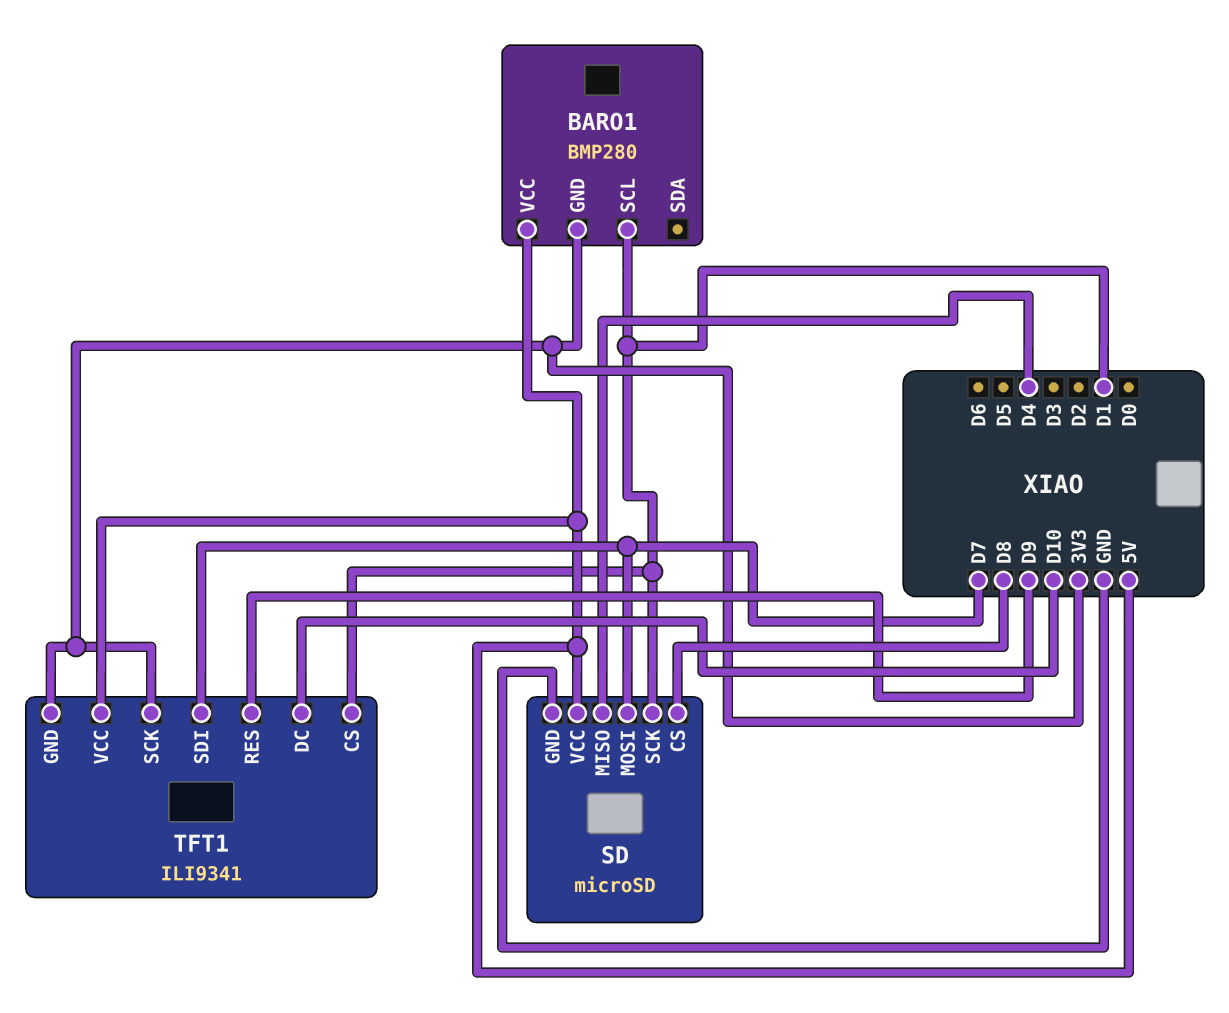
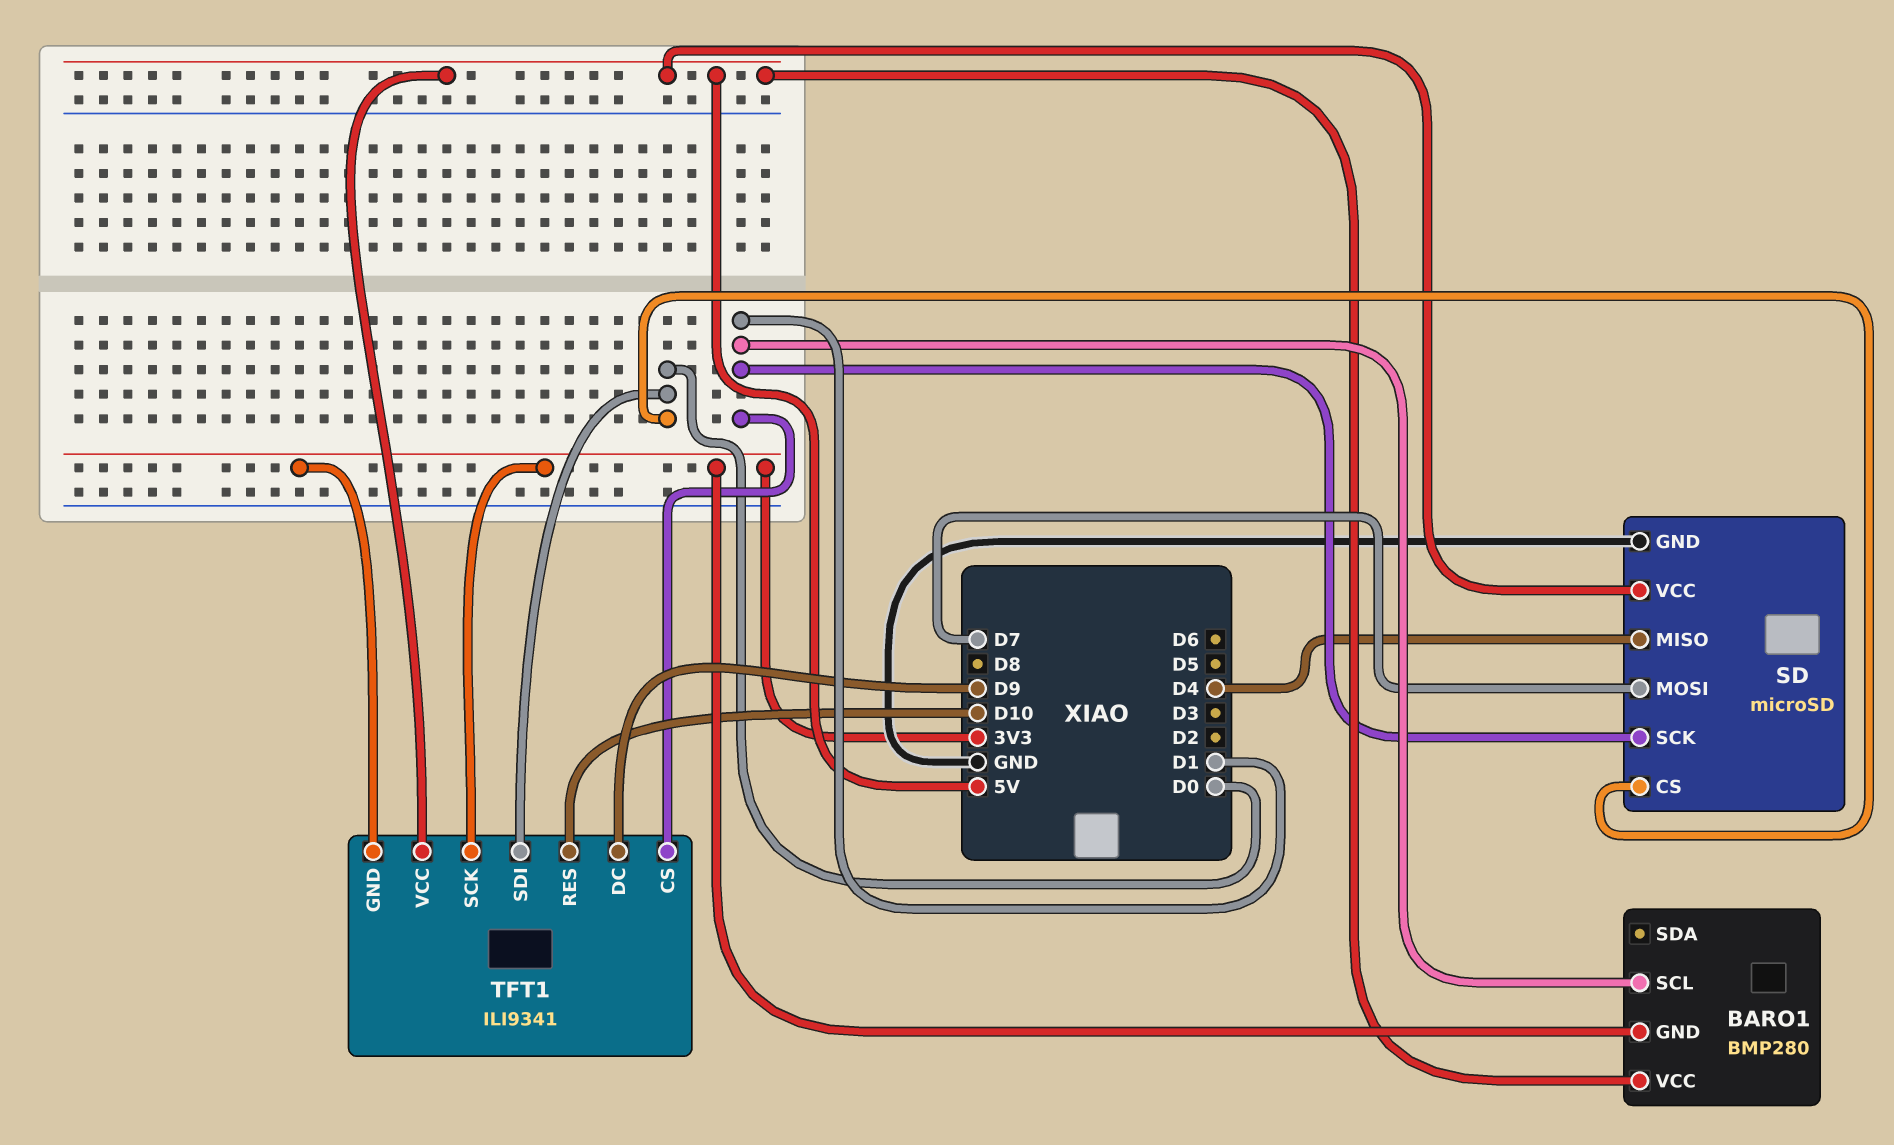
SD pin CS: D8 -> D0
TFT1 pin DC: D10 -> D9
TFT1 pin RES: D9 -> D10
TFT1 pin SDI: D7 -> D0

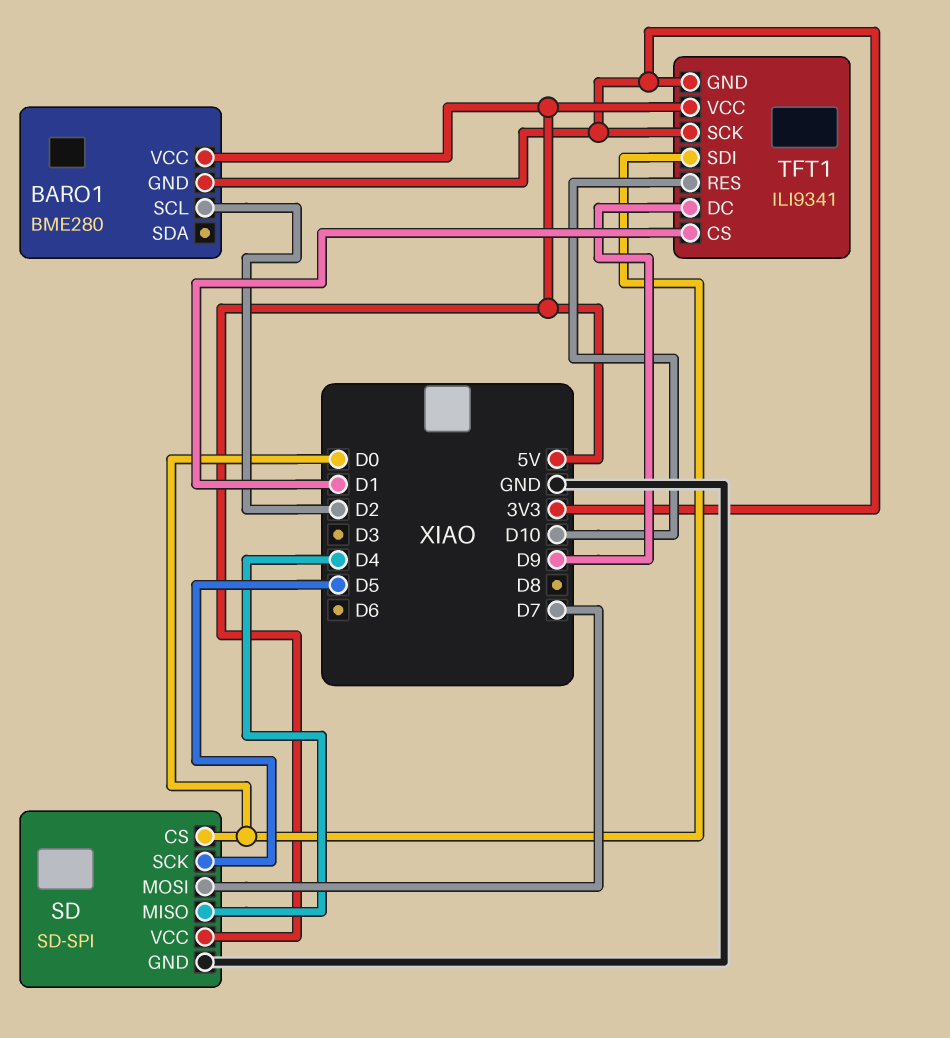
BARO1: BMP280 -> BME280
BARO1 pin SCL: D1 -> D2
SD: microSD -> SD-SPI
SD pin SCK: D1 -> D5

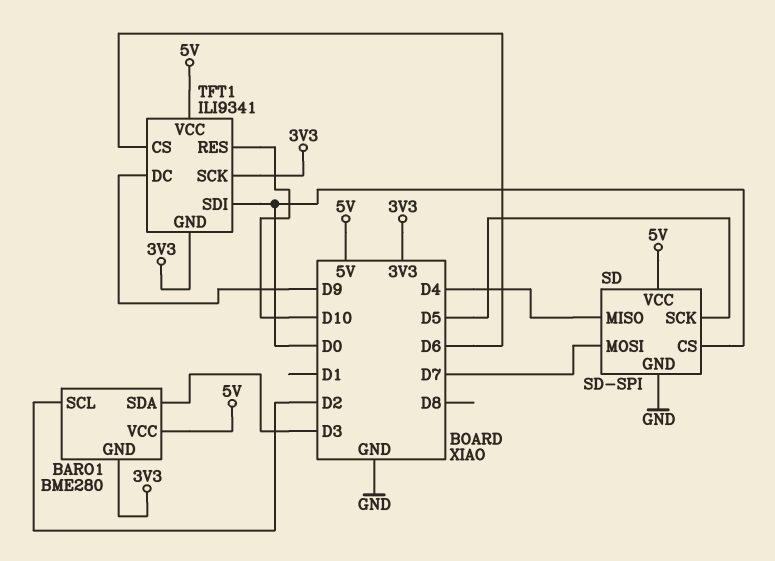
BARO1 pin SDA: none -> D3
TFT1 pin CS: D1 -> D6

